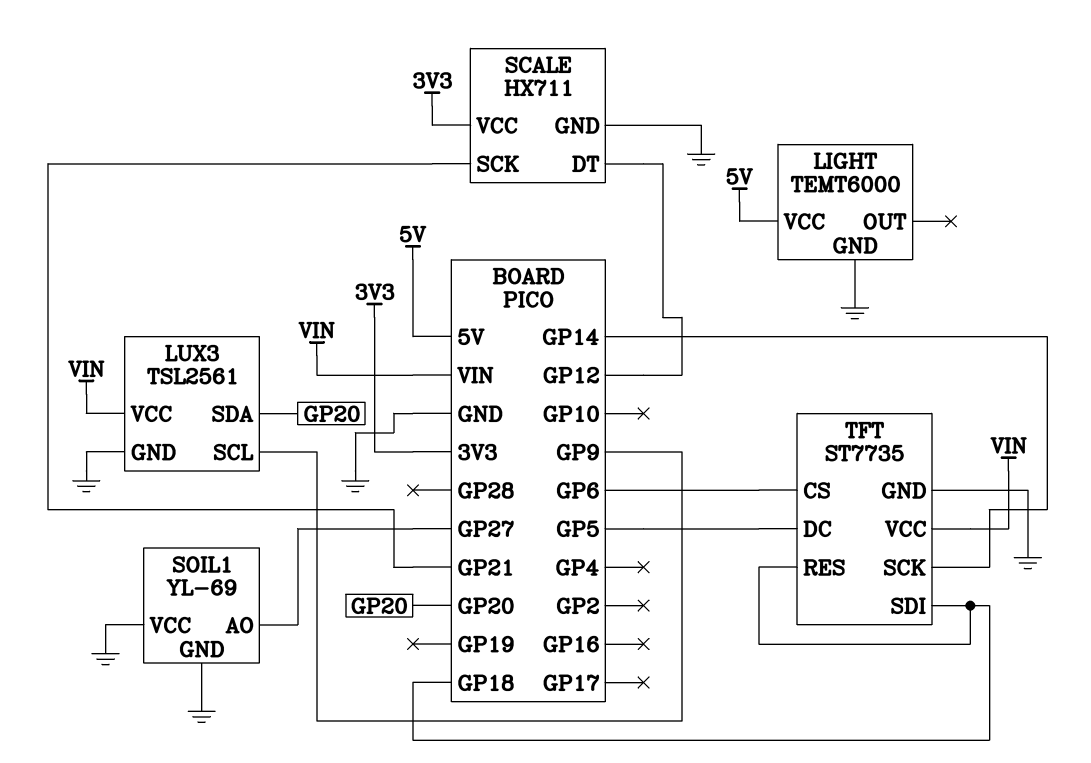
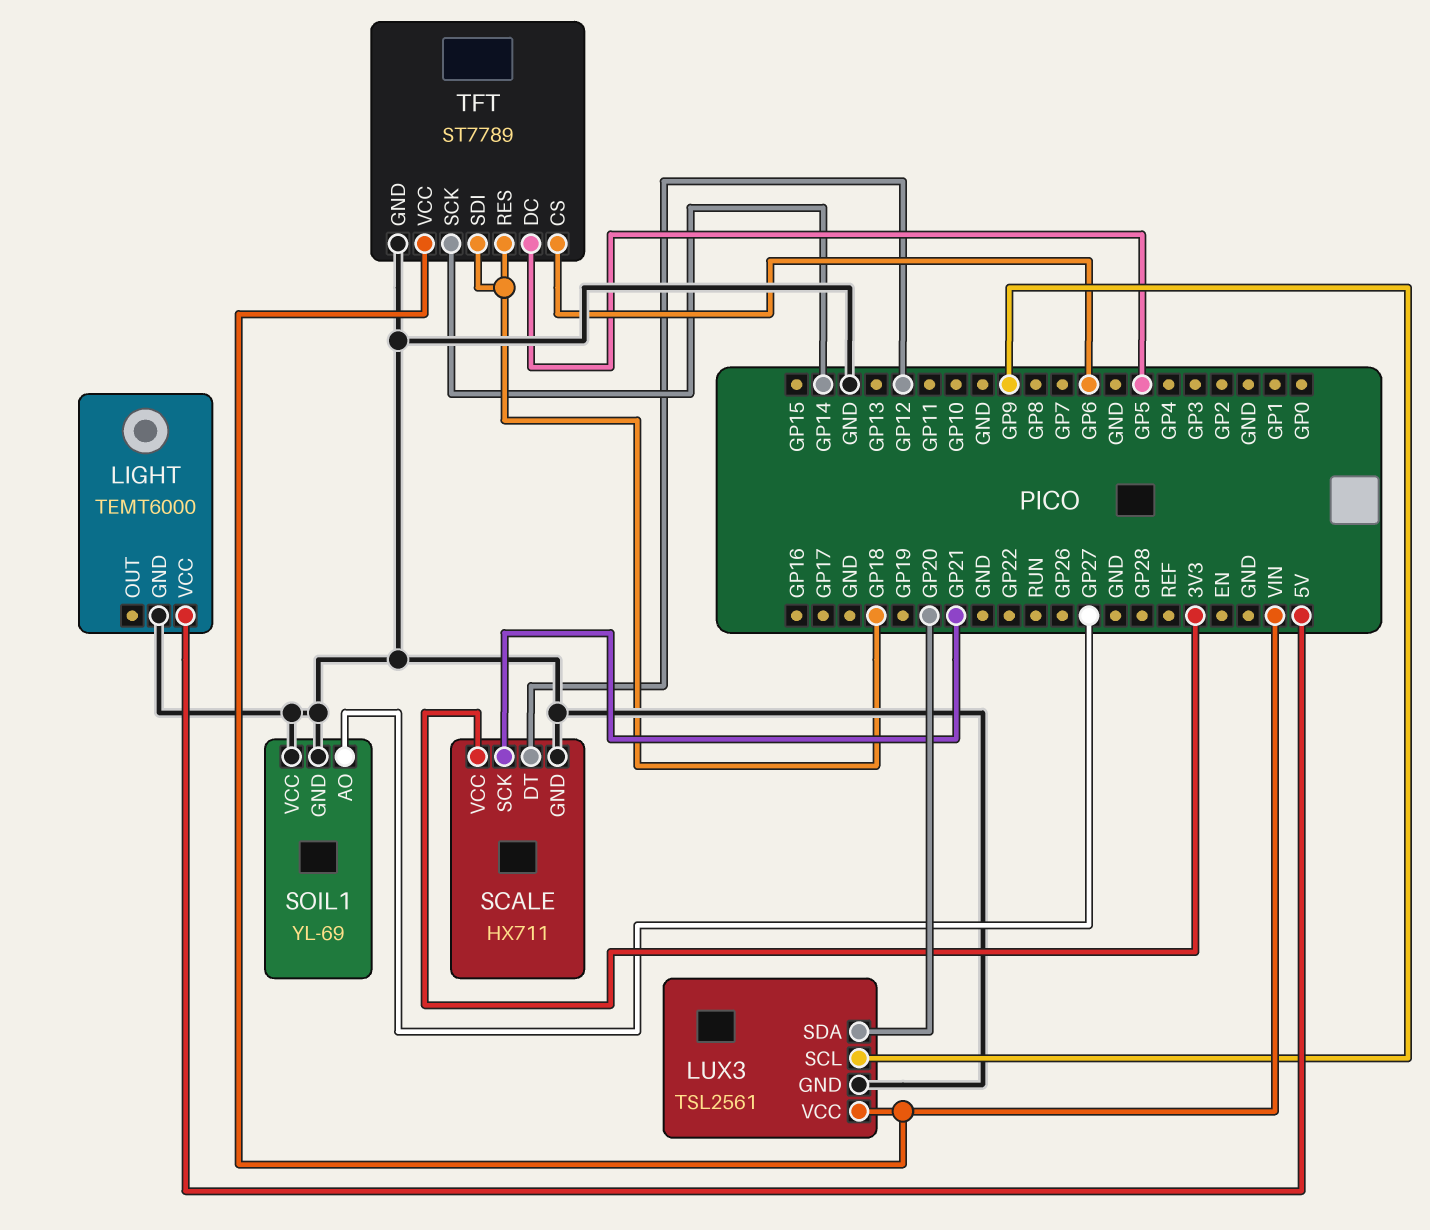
TFT: ST7735 -> ST7789

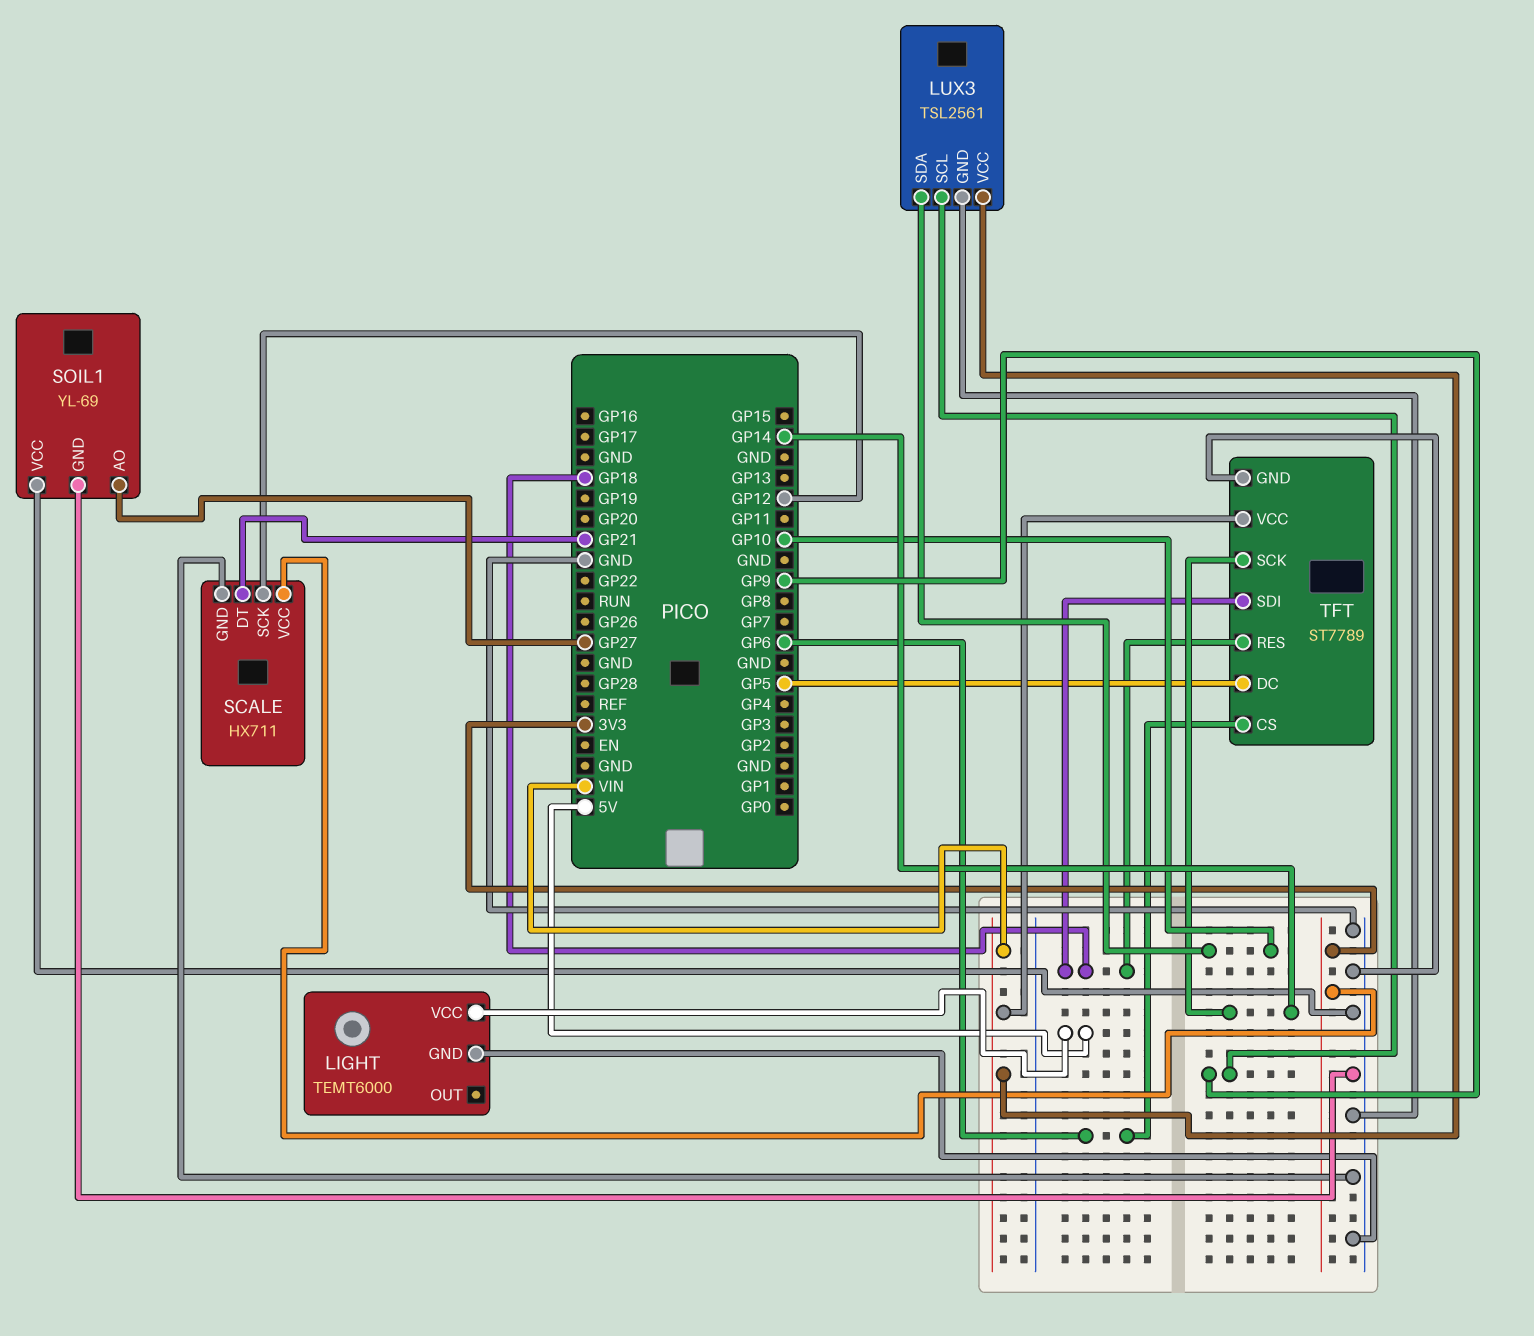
LUX3 pin SDA: GP20 -> GP10
SCALE pin DT: GP12 -> GP21
SCALE pin SCK: GP21 -> GP12

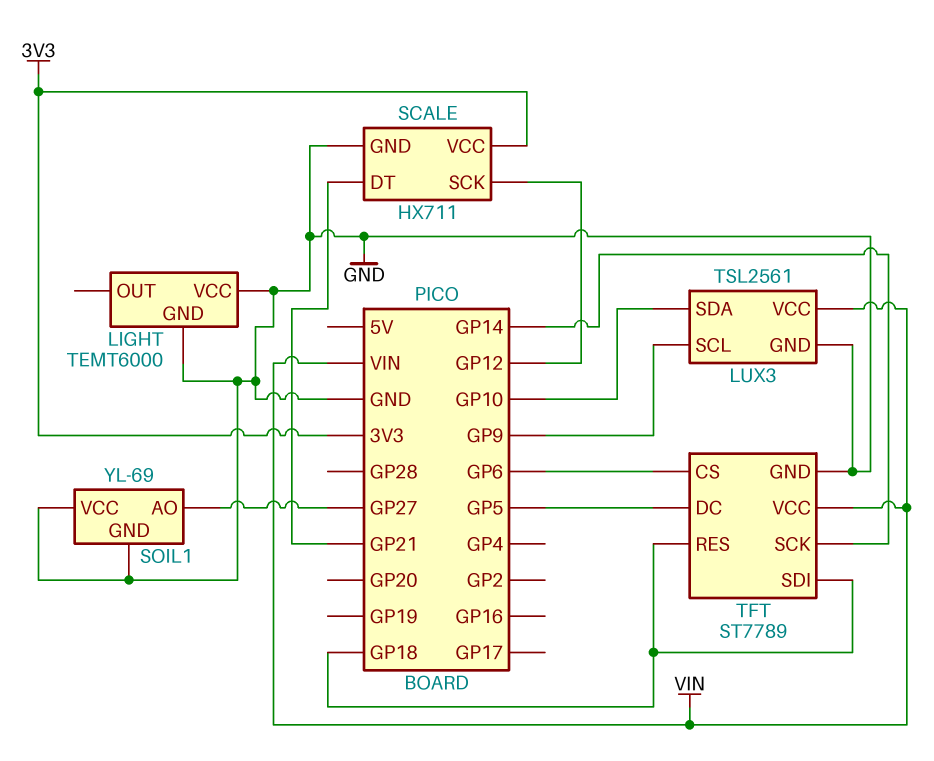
LIGHT pin VCC: 5V -> GND

